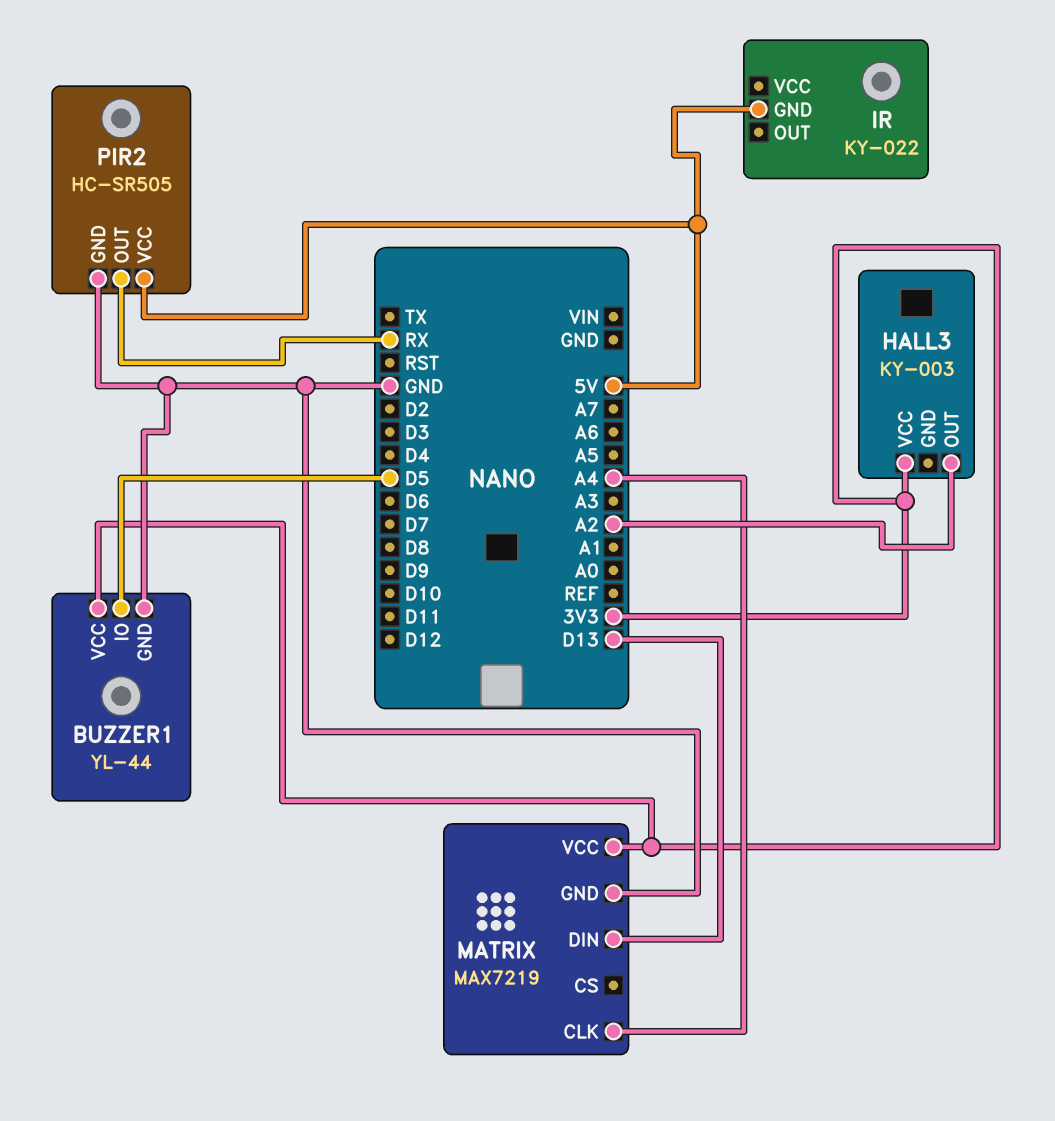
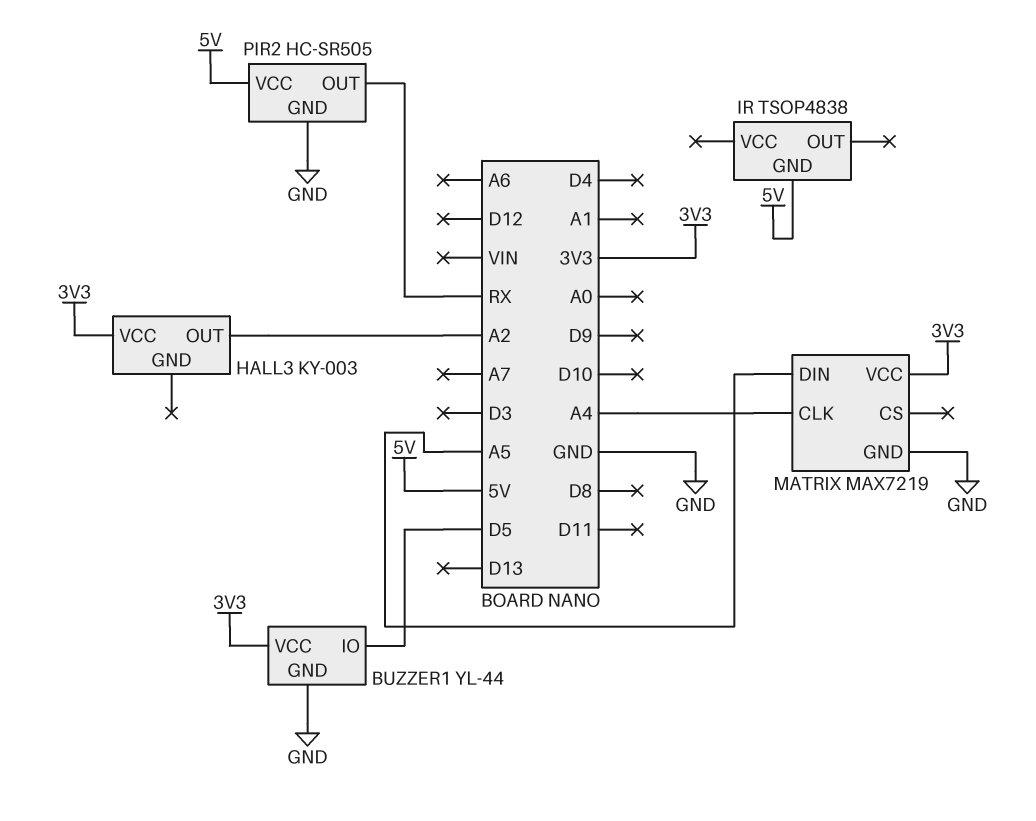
IR: KY-022 -> TSOP4838
MATRIX pin DIN: D13 -> A5

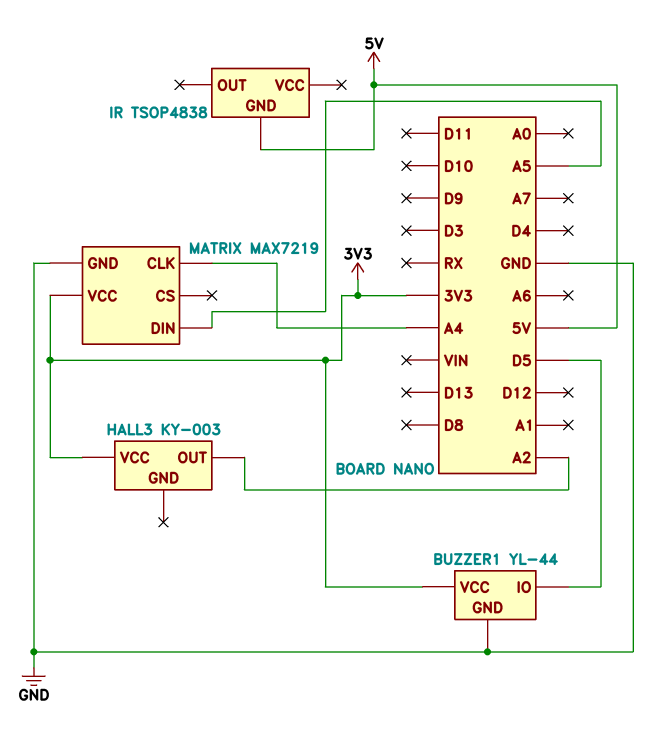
PIR2: HC-SR505 -> none
PIR2 pin GND: GND -> none
PIR2 pin OUT: RX -> none
PIR2 pin VCC: 5V -> none

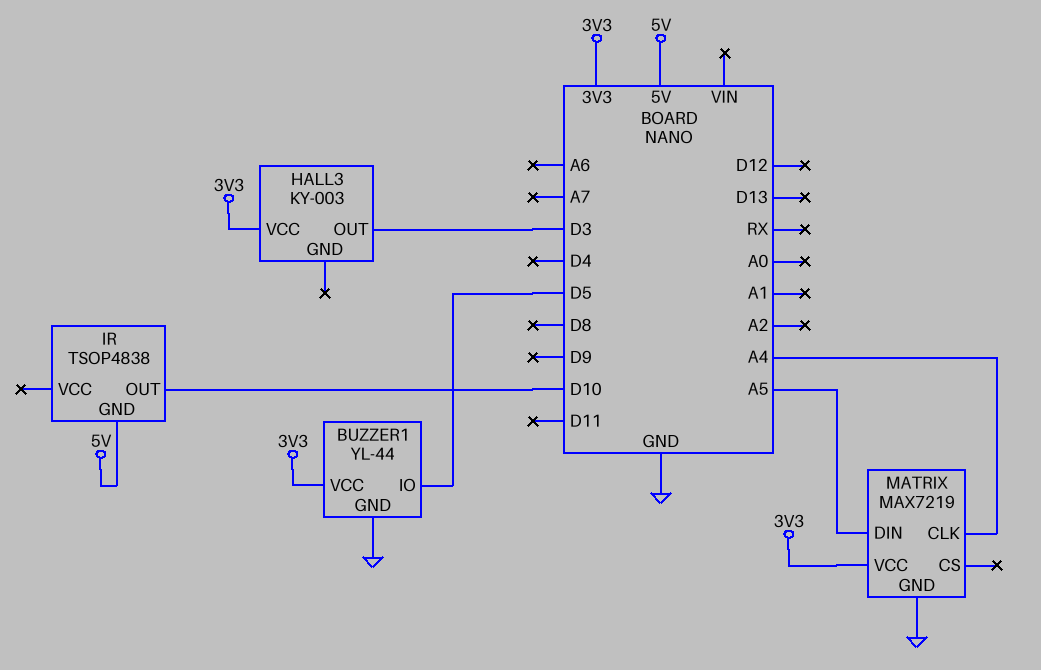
HALL3 pin OUT: A2 -> D3
IR pin OUT: none -> D10

